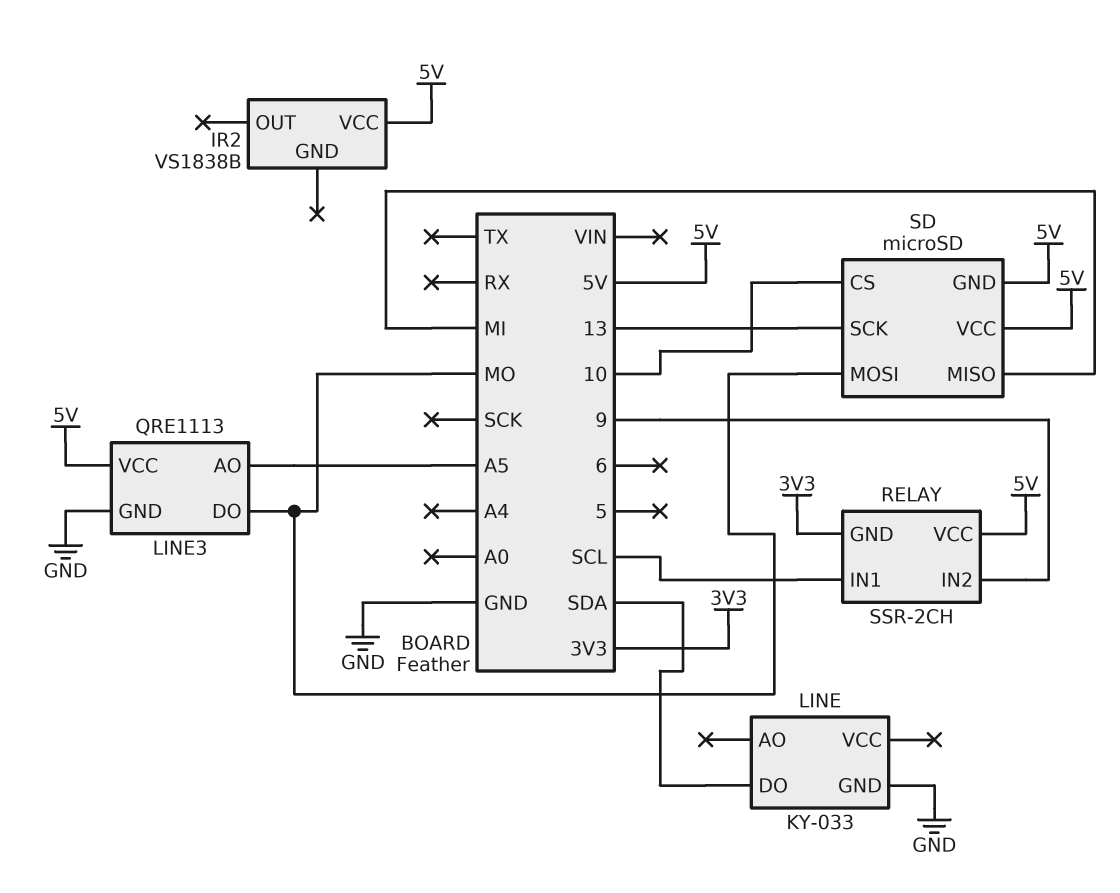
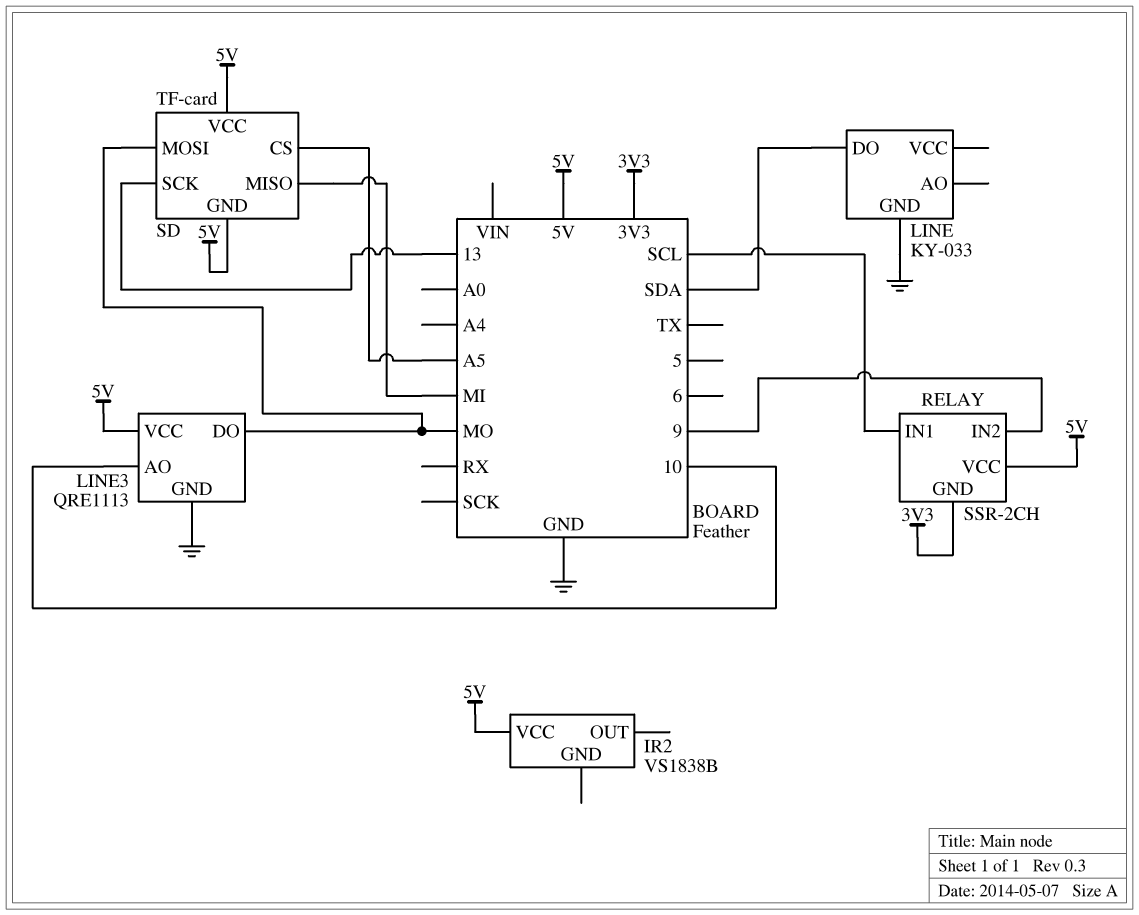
LINE3 pin AO: A5 -> 10
SD: microSD -> TF-card
SD pin CS: 10 -> A5

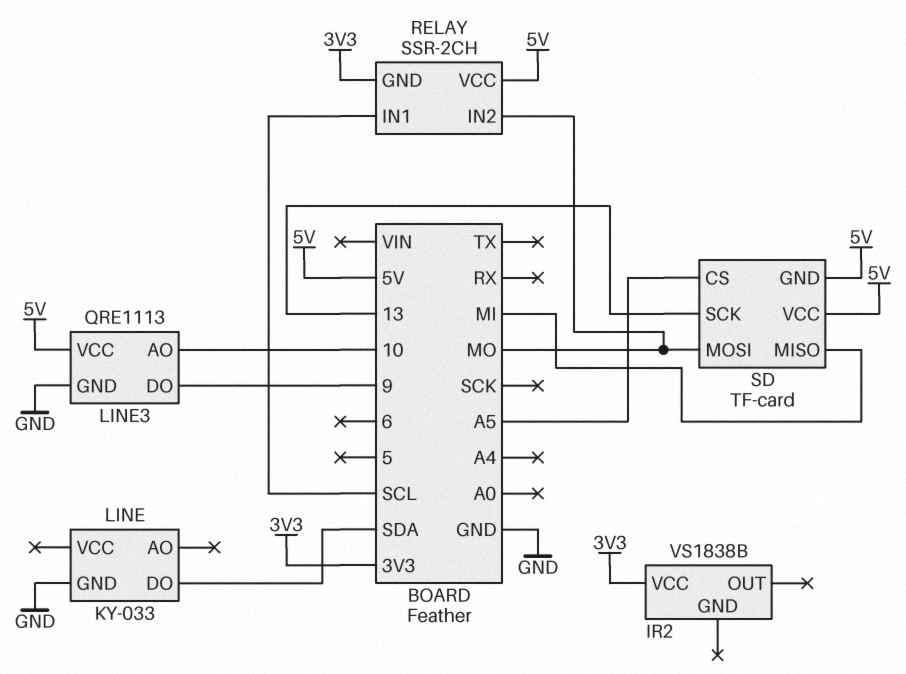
IR2 pin VCC: 5V -> 3V3
LINE3 pin DO: MO -> 9
RELAY pin IN2: 9 -> MO

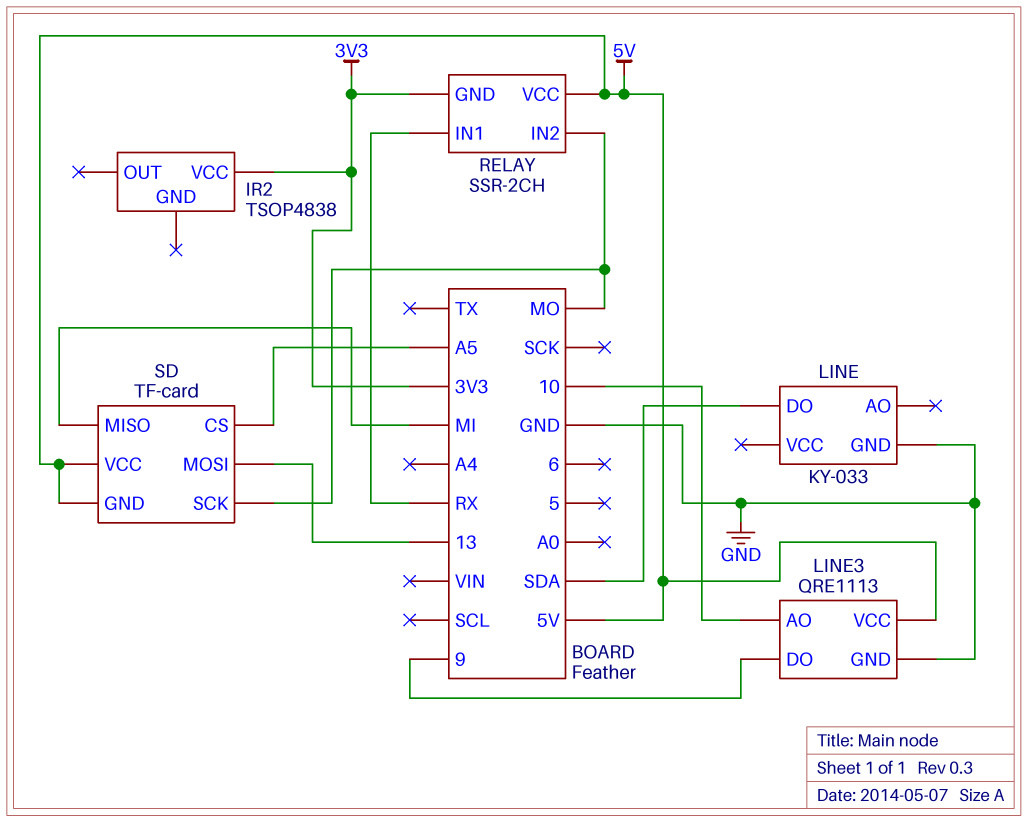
IR2: VS1838B -> TSOP4838
RELAY pin IN1: SCL -> RX
SD pin MOSI: MO -> 13
SD pin SCK: 13 -> MO

